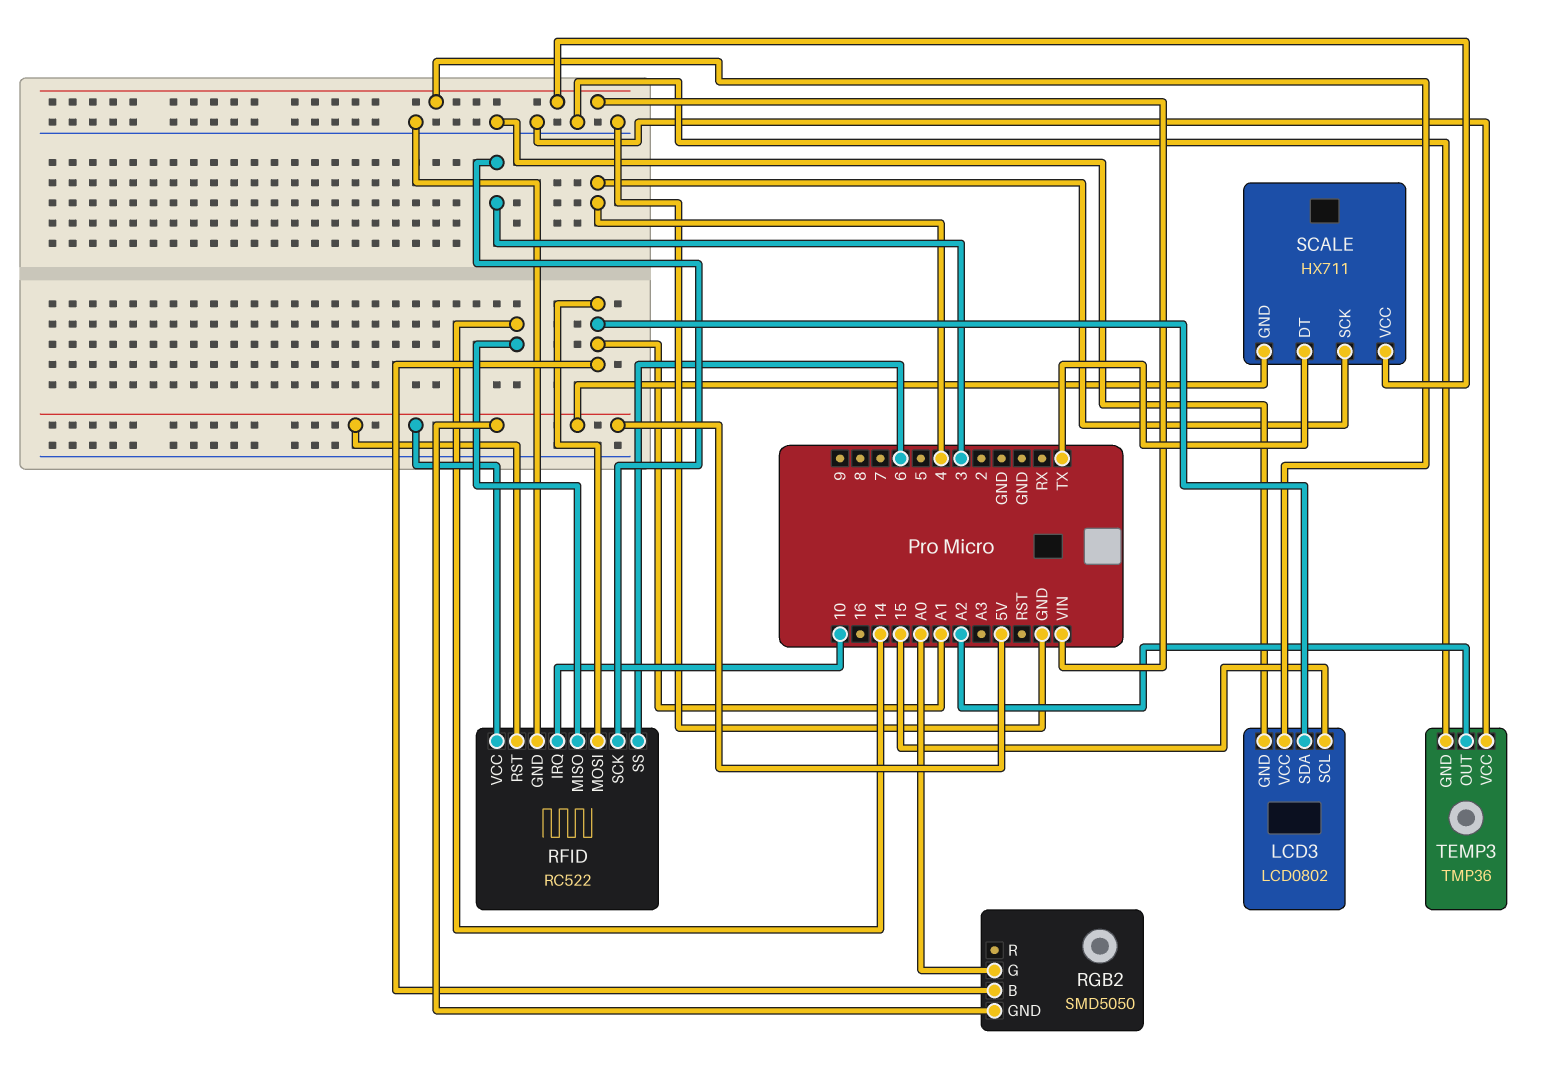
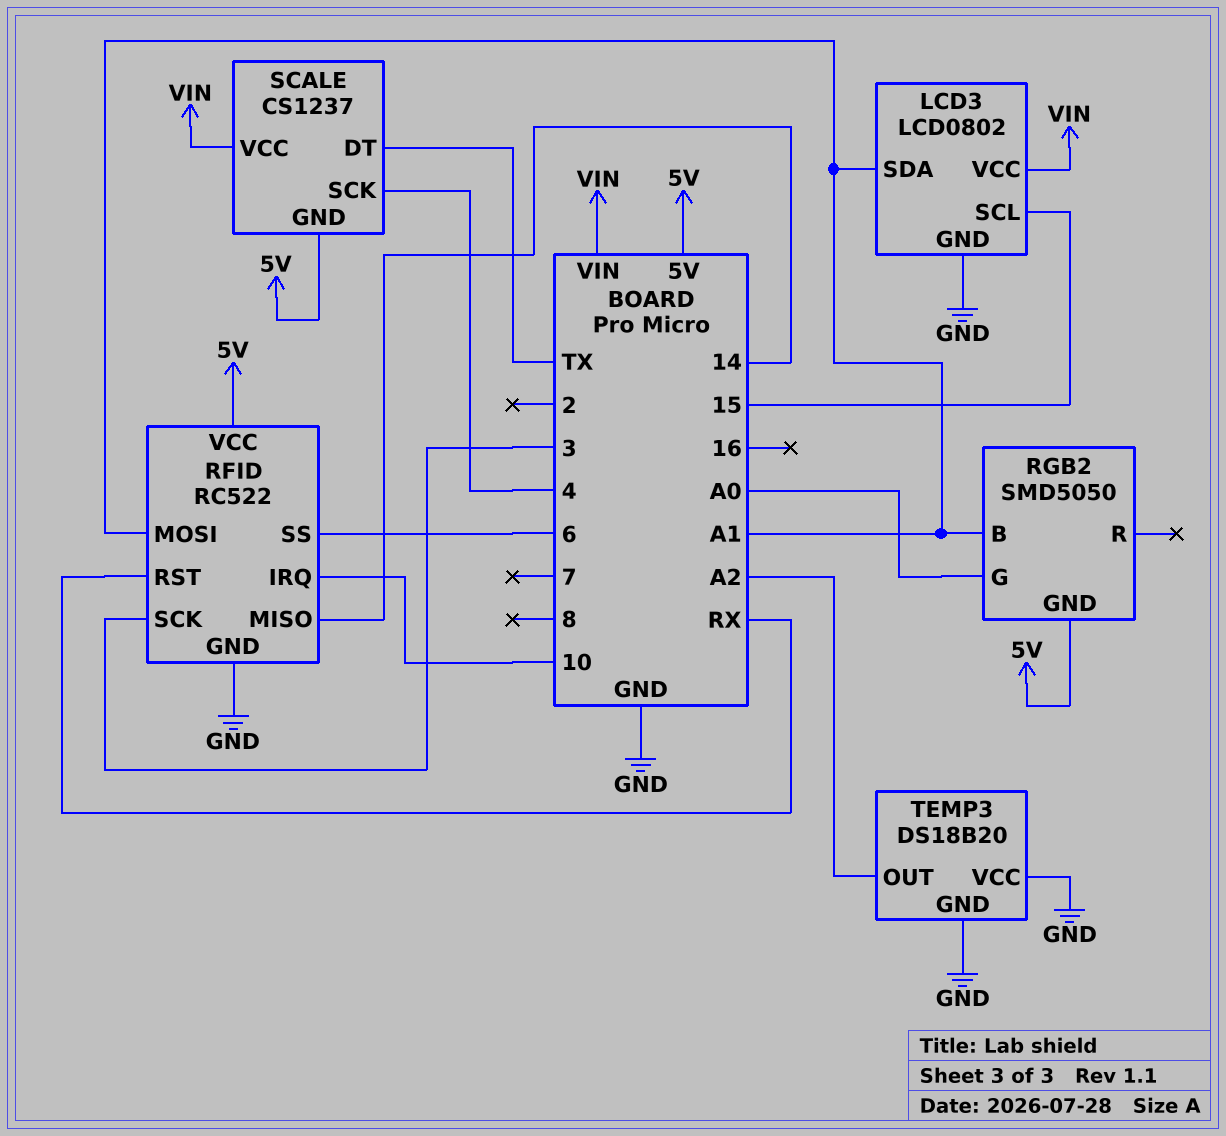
RFID pin RST: 5V -> RX
SCALE: HX711 -> CS1237
TEMP3: TMP36 -> DS18B20

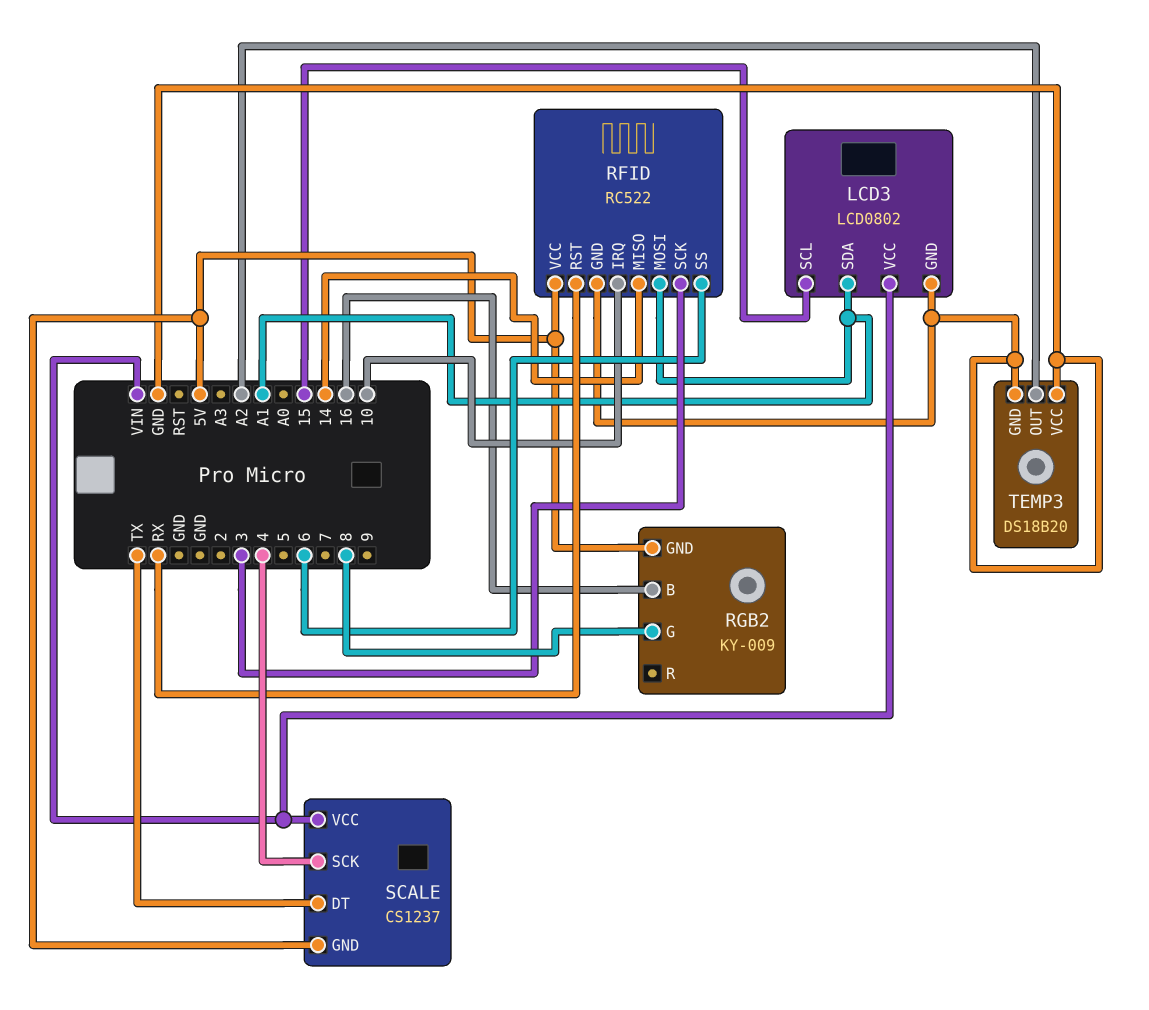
RGB2: SMD5050 -> KY-009
RGB2 pin B: A1 -> 16
RGB2 pin G: A0 -> 8

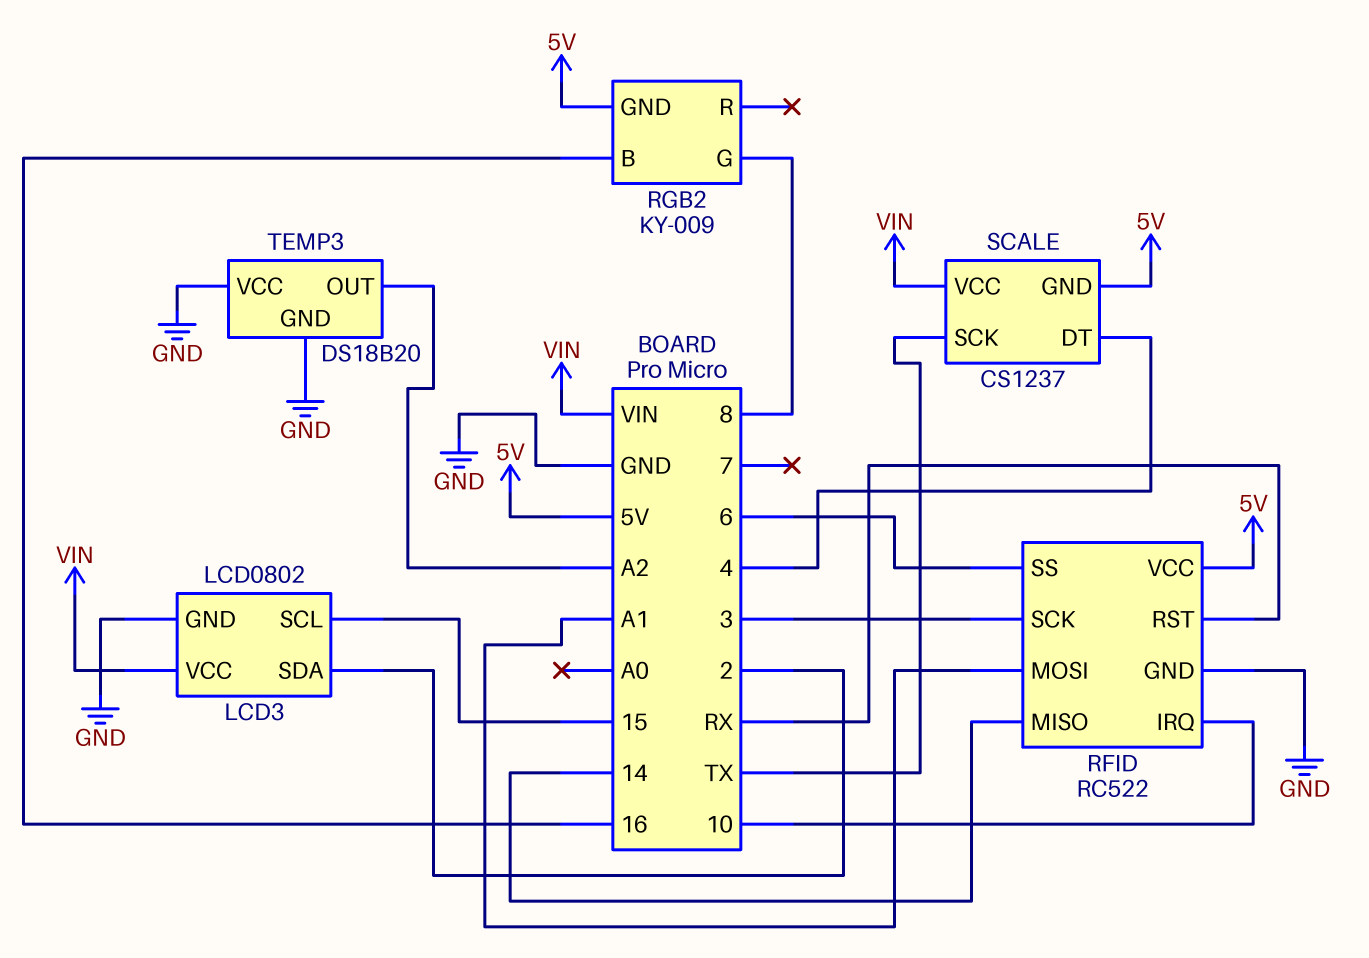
LCD3 pin SDA: A1 -> 2
SCALE pin DT: TX -> 4
SCALE pin SCK: 4 -> TX

